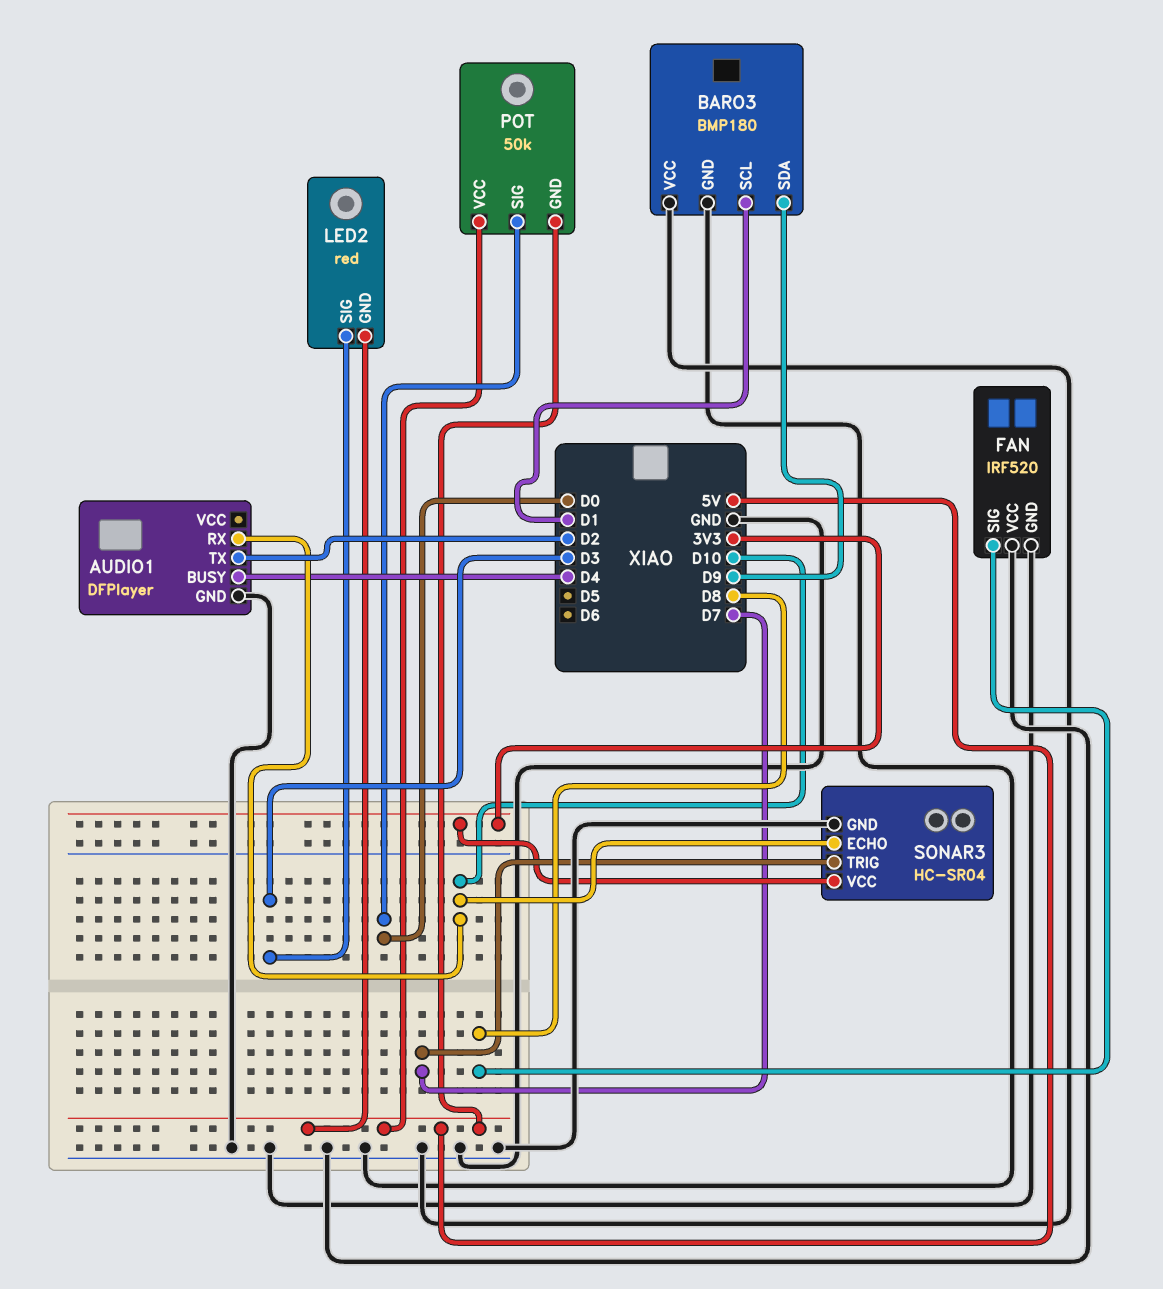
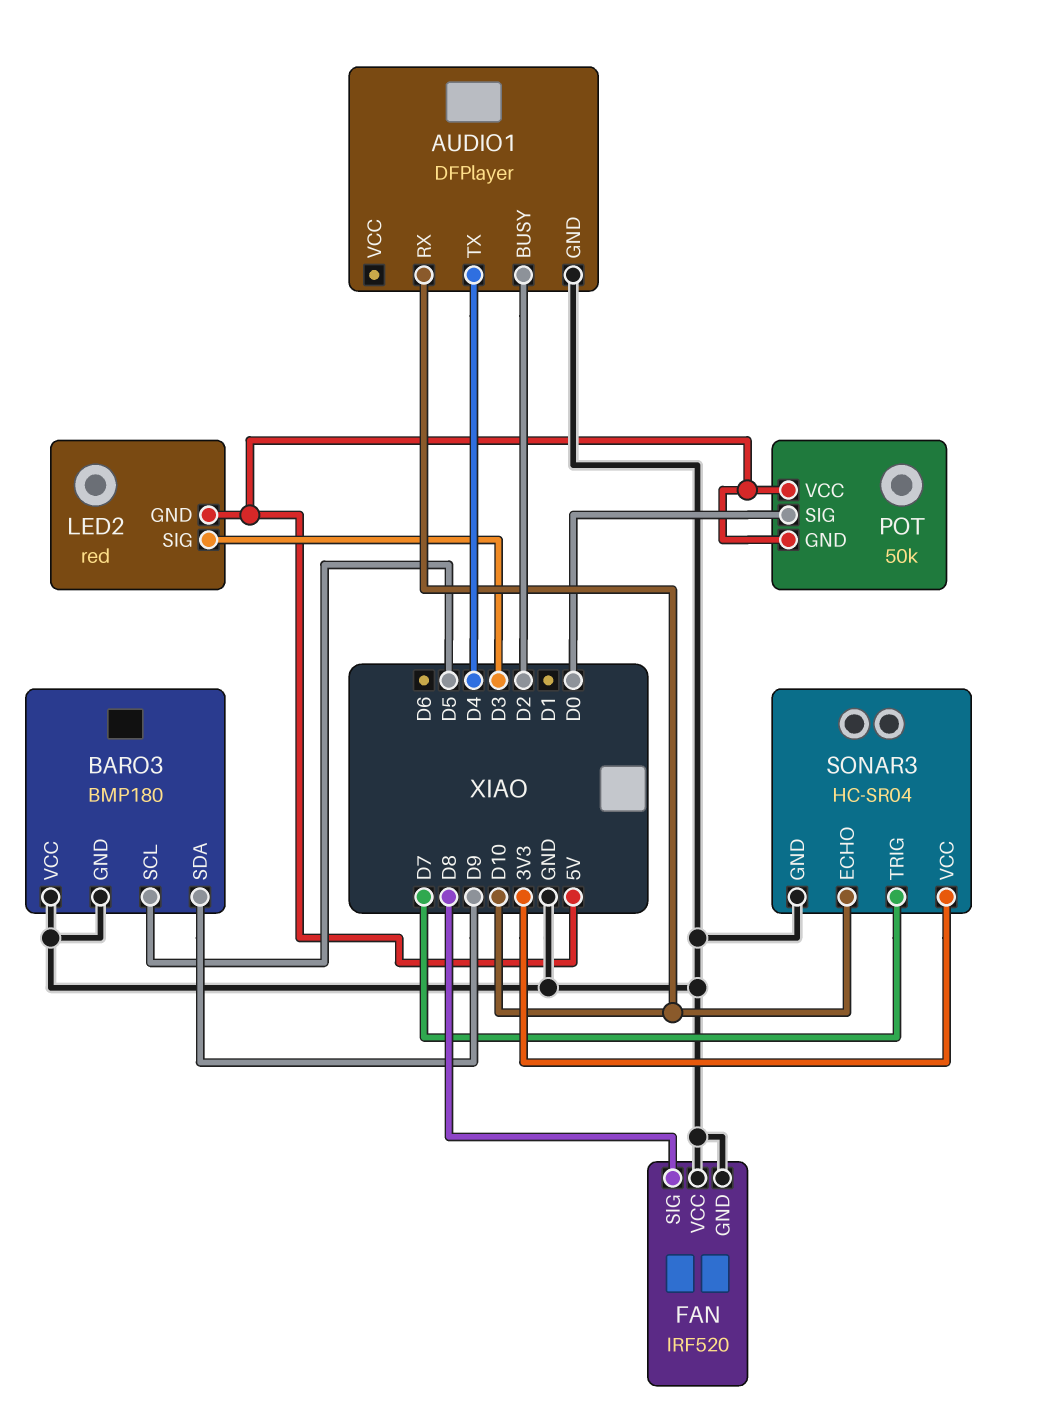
AUDIO1 pin BUSY: D4 -> D2
AUDIO1 pin TX: D2 -> D4
BARO3 pin SCL: D1 -> D5

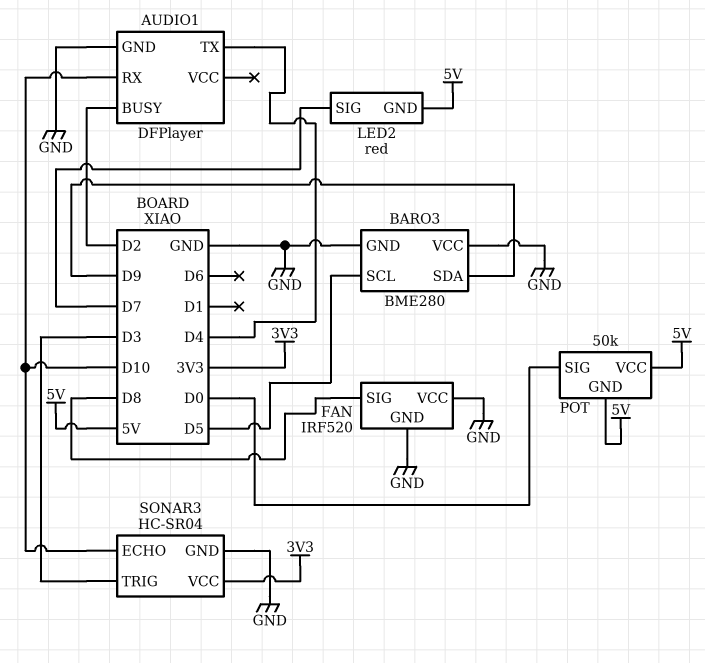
BARO3: BMP180 -> BME280
LED2 pin SIG: D3 -> D7
SONAR3 pin TRIG: D7 -> D3

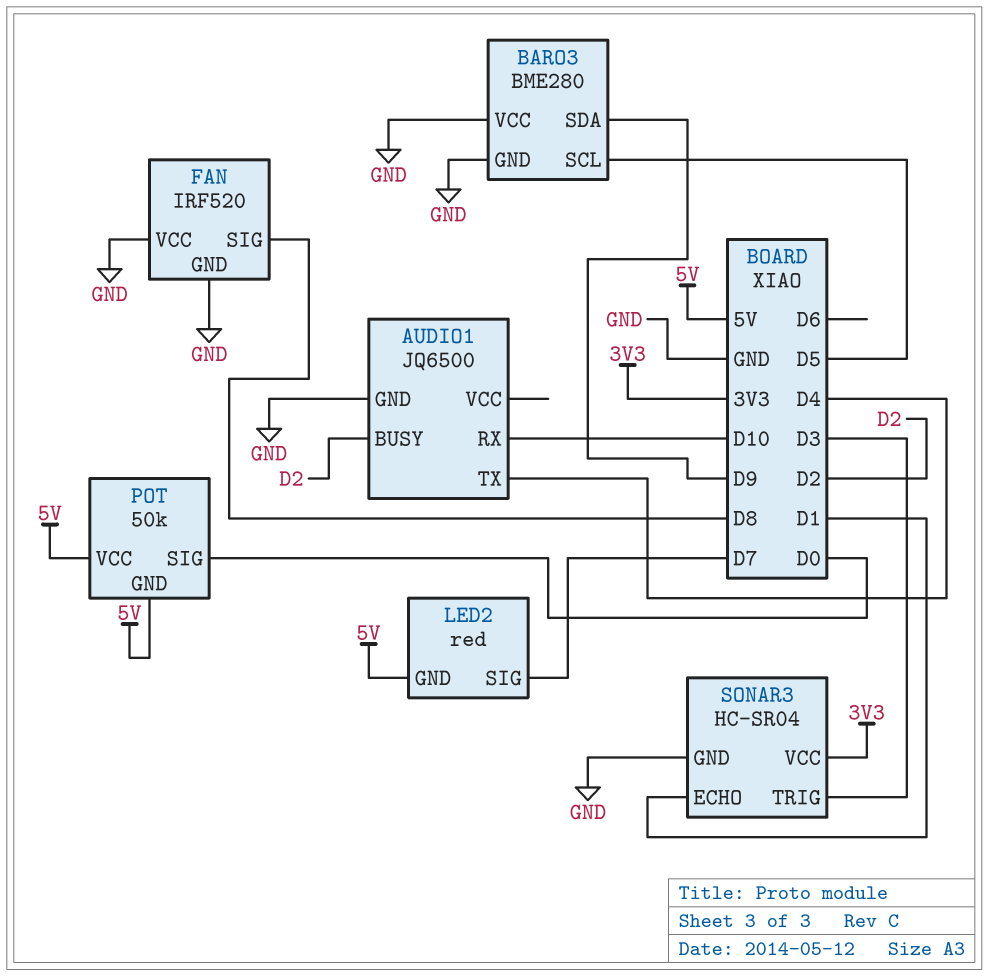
AUDIO1: DFPlayer -> JQ6500
SONAR3 pin ECHO: D10 -> D1

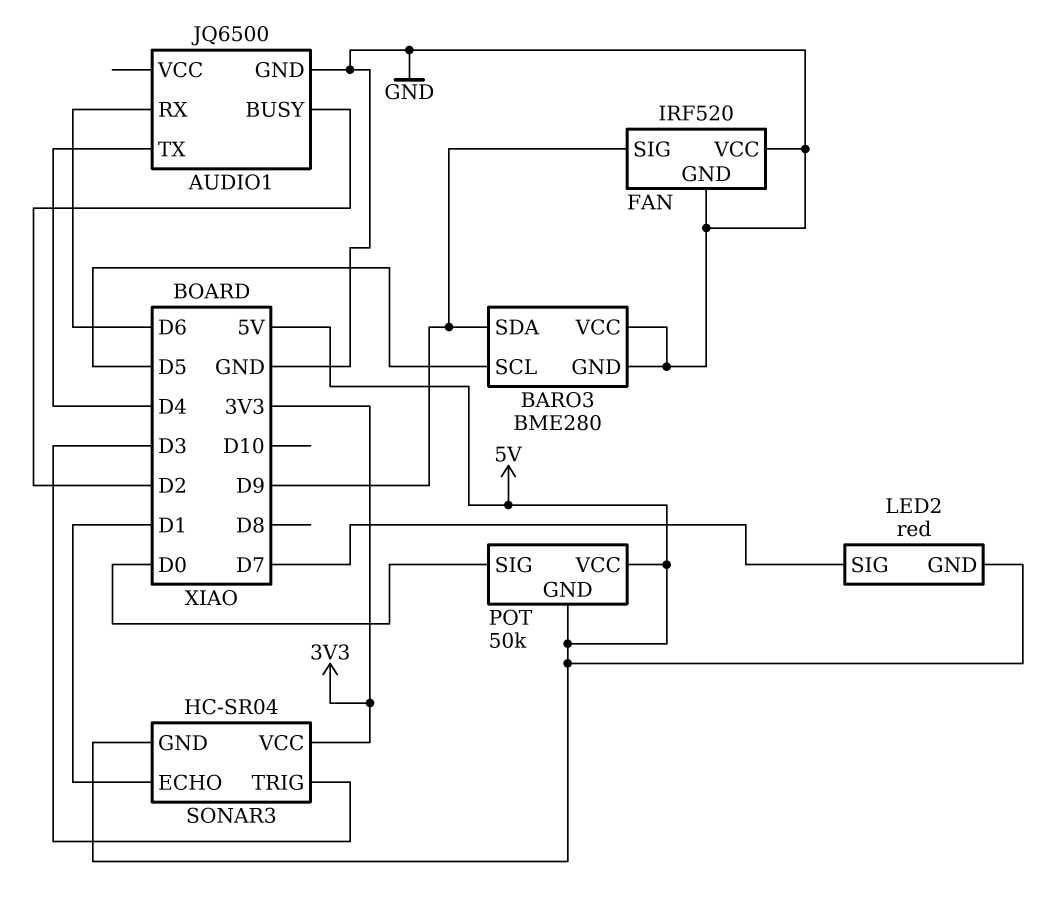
AUDIO1 pin RX: D10 -> D6
FAN pin SIG: D8 -> D9
SONAR3 pin GND: GND -> 5V

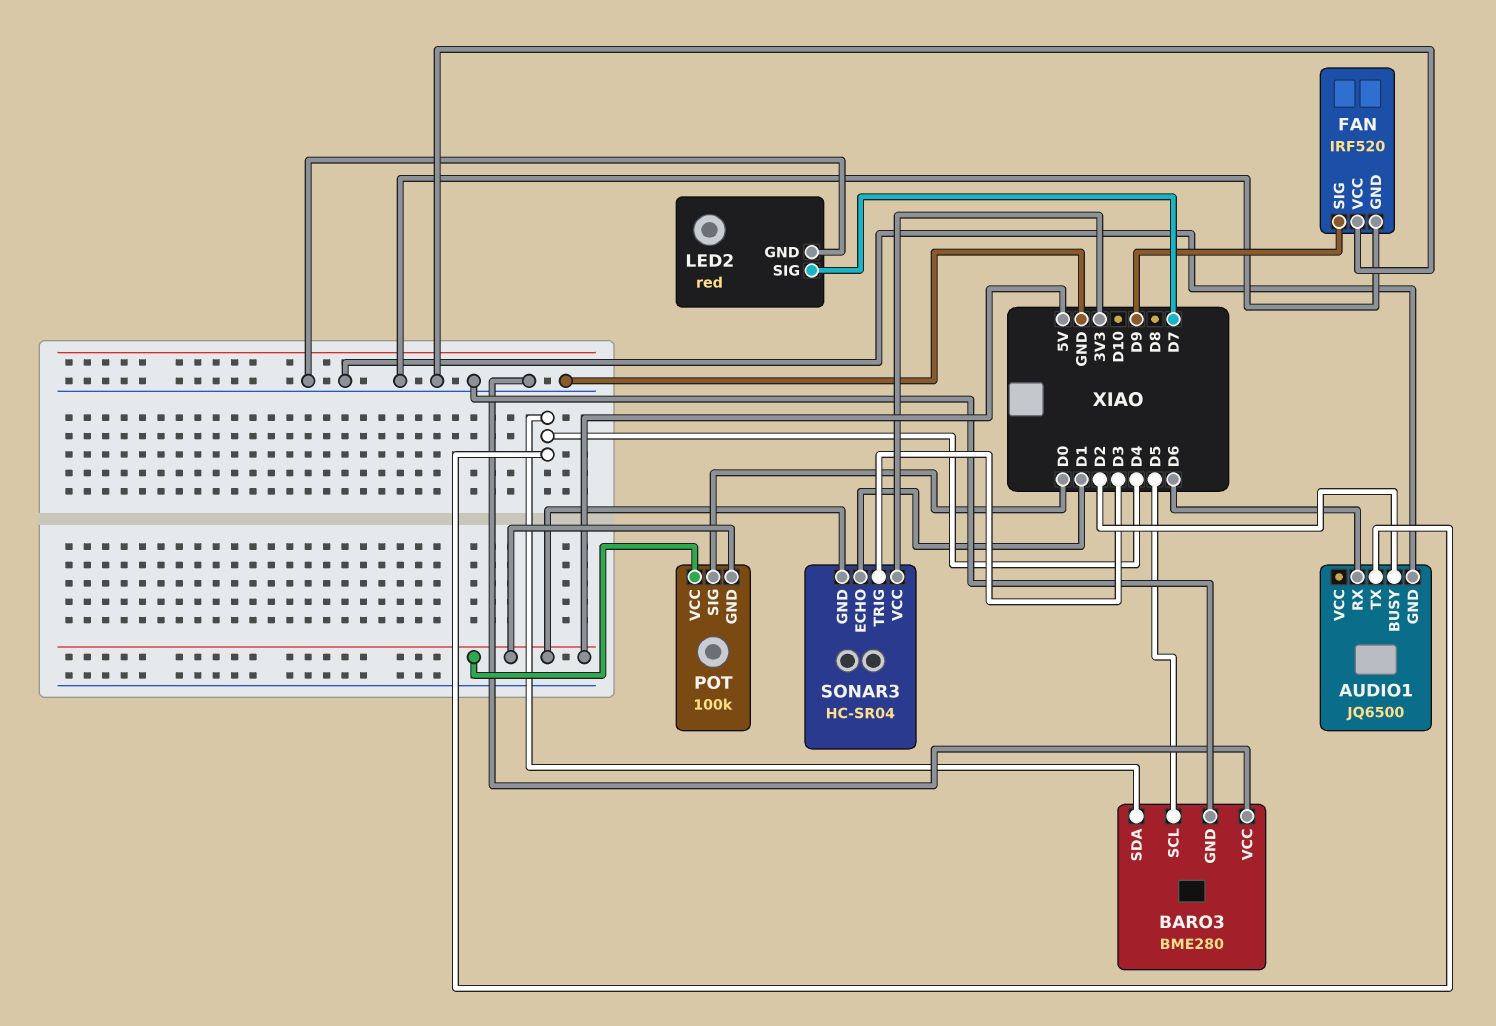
BARO3 pin SDA: D9 -> D4
LED2 pin GND: 5V -> GND
POT: 50k -> 100k

